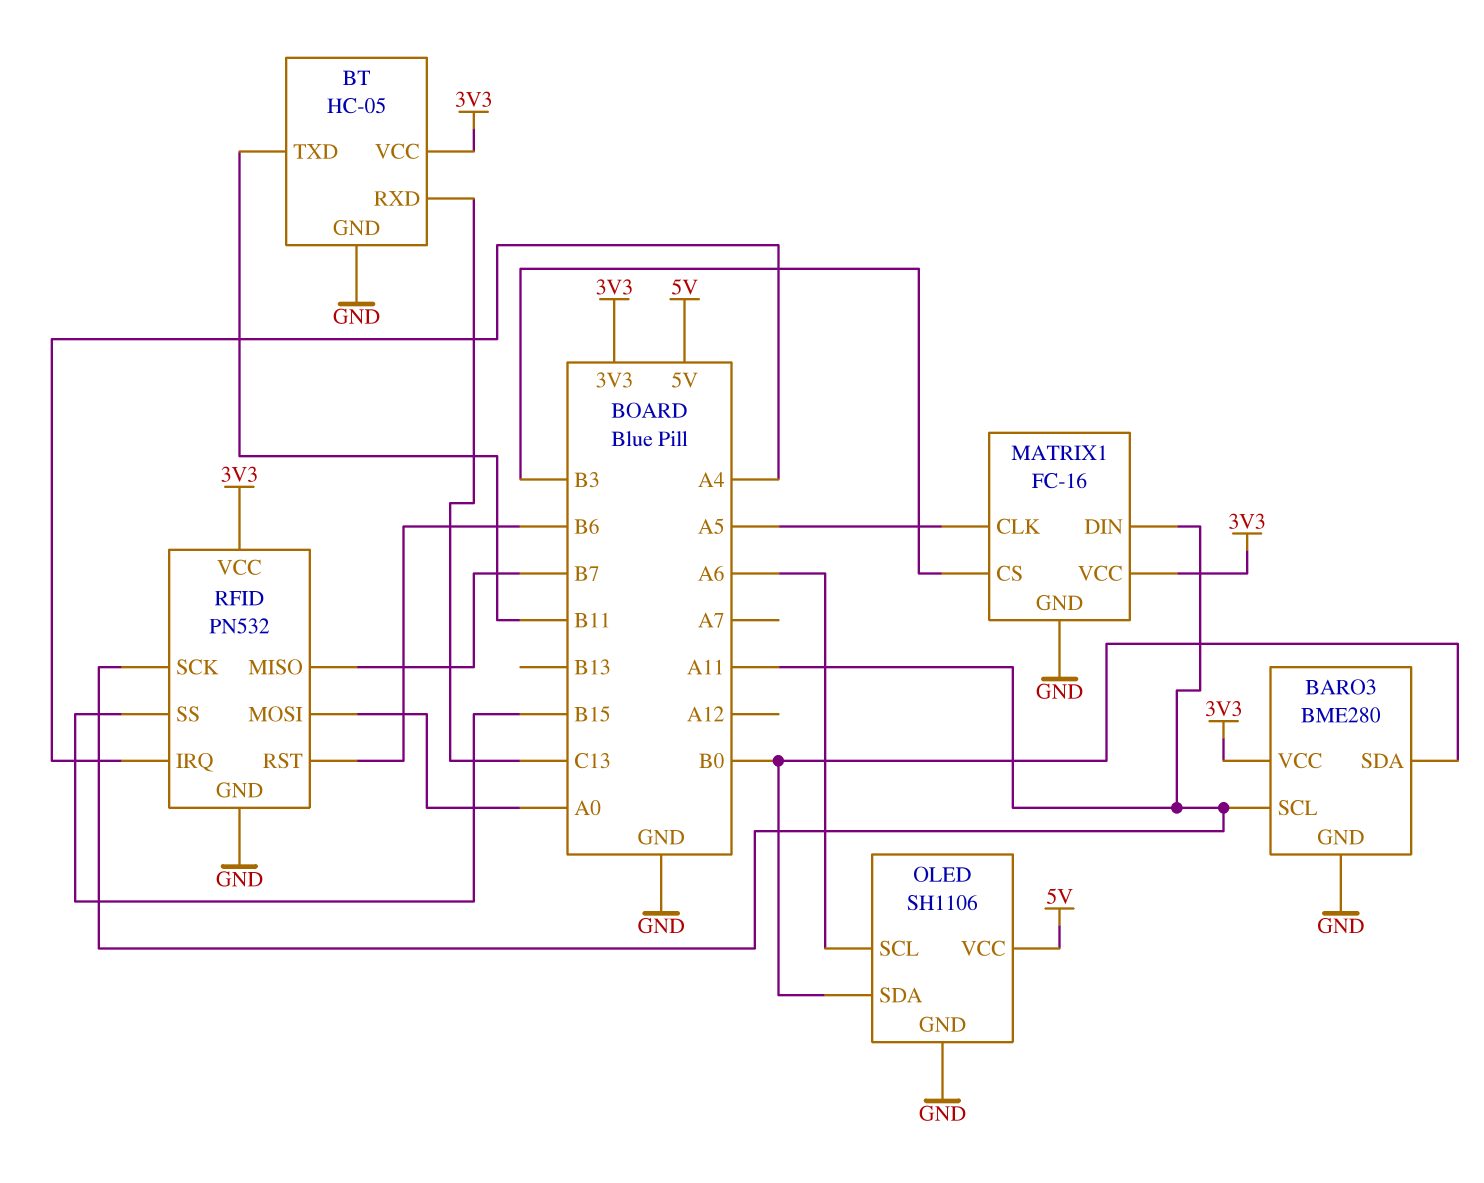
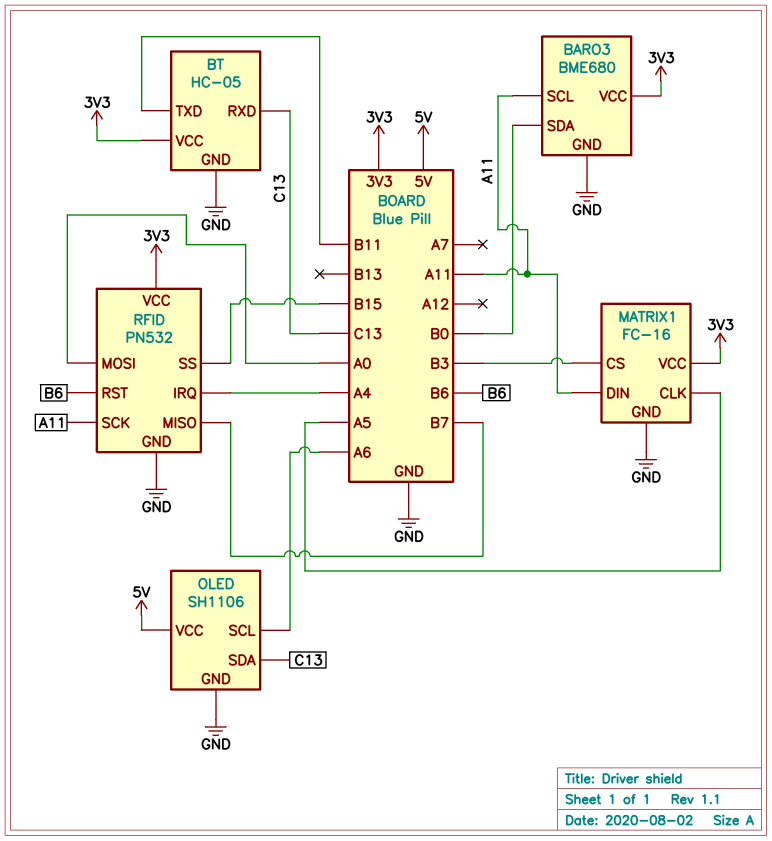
BARO3: BME280 -> BME680
OLED pin SDA: B0 -> C13

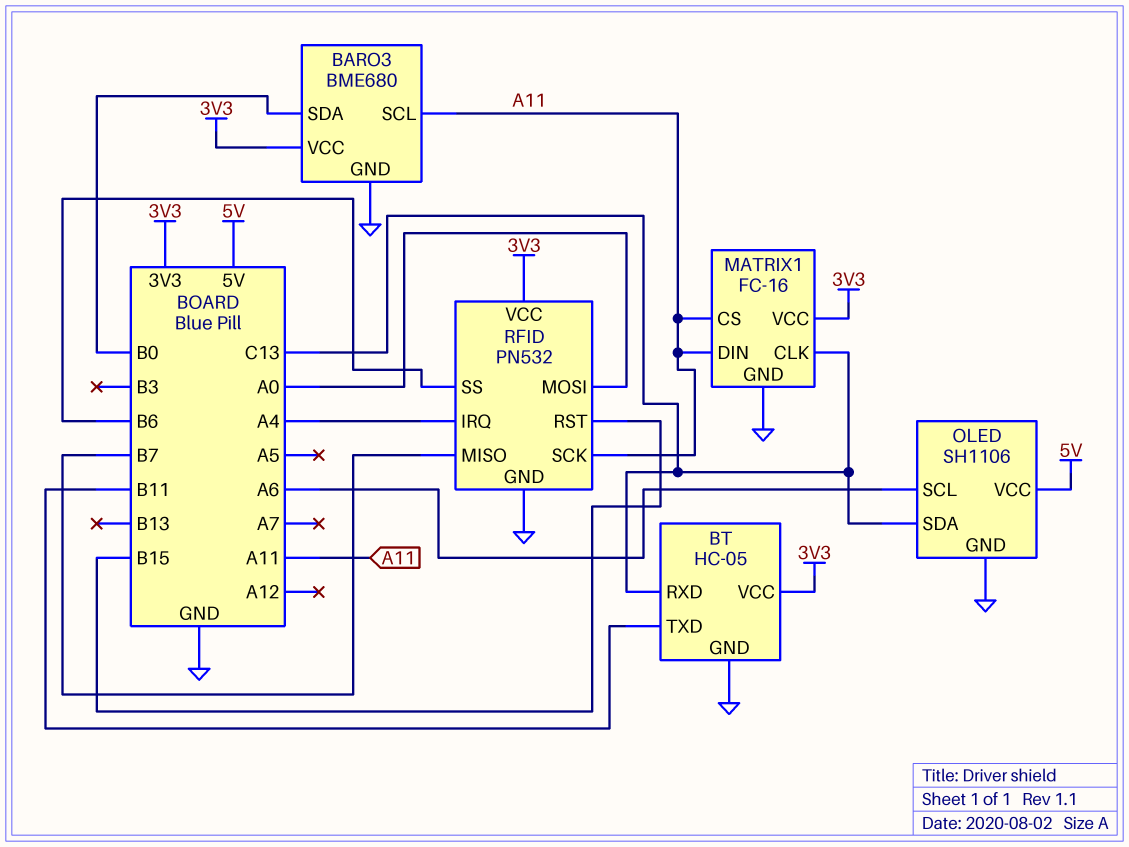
MATRIX1 pin CLK: A5 -> C13
MATRIX1 pin CS: B3 -> A11
RFID pin RST: B6 -> B15
RFID pin SS: B15 -> B6

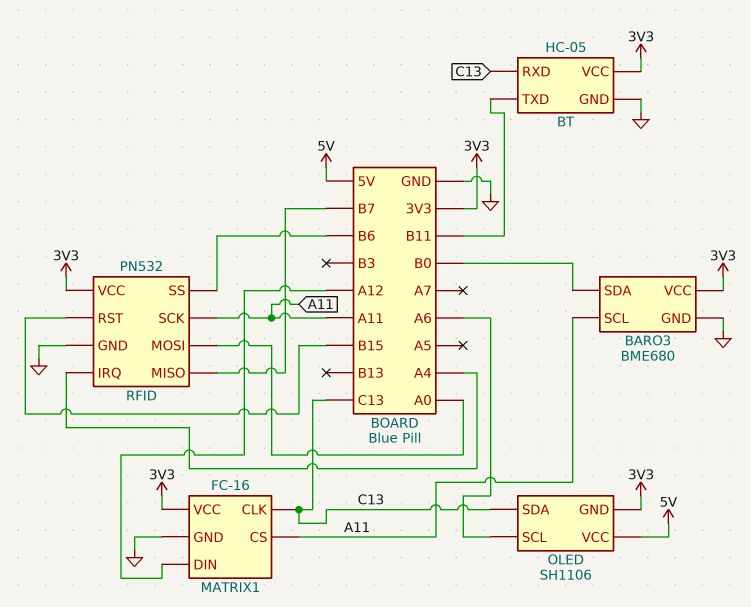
MATRIX1 pin DIN: A11 -> A12
OLED pin GND: GND -> 3V3

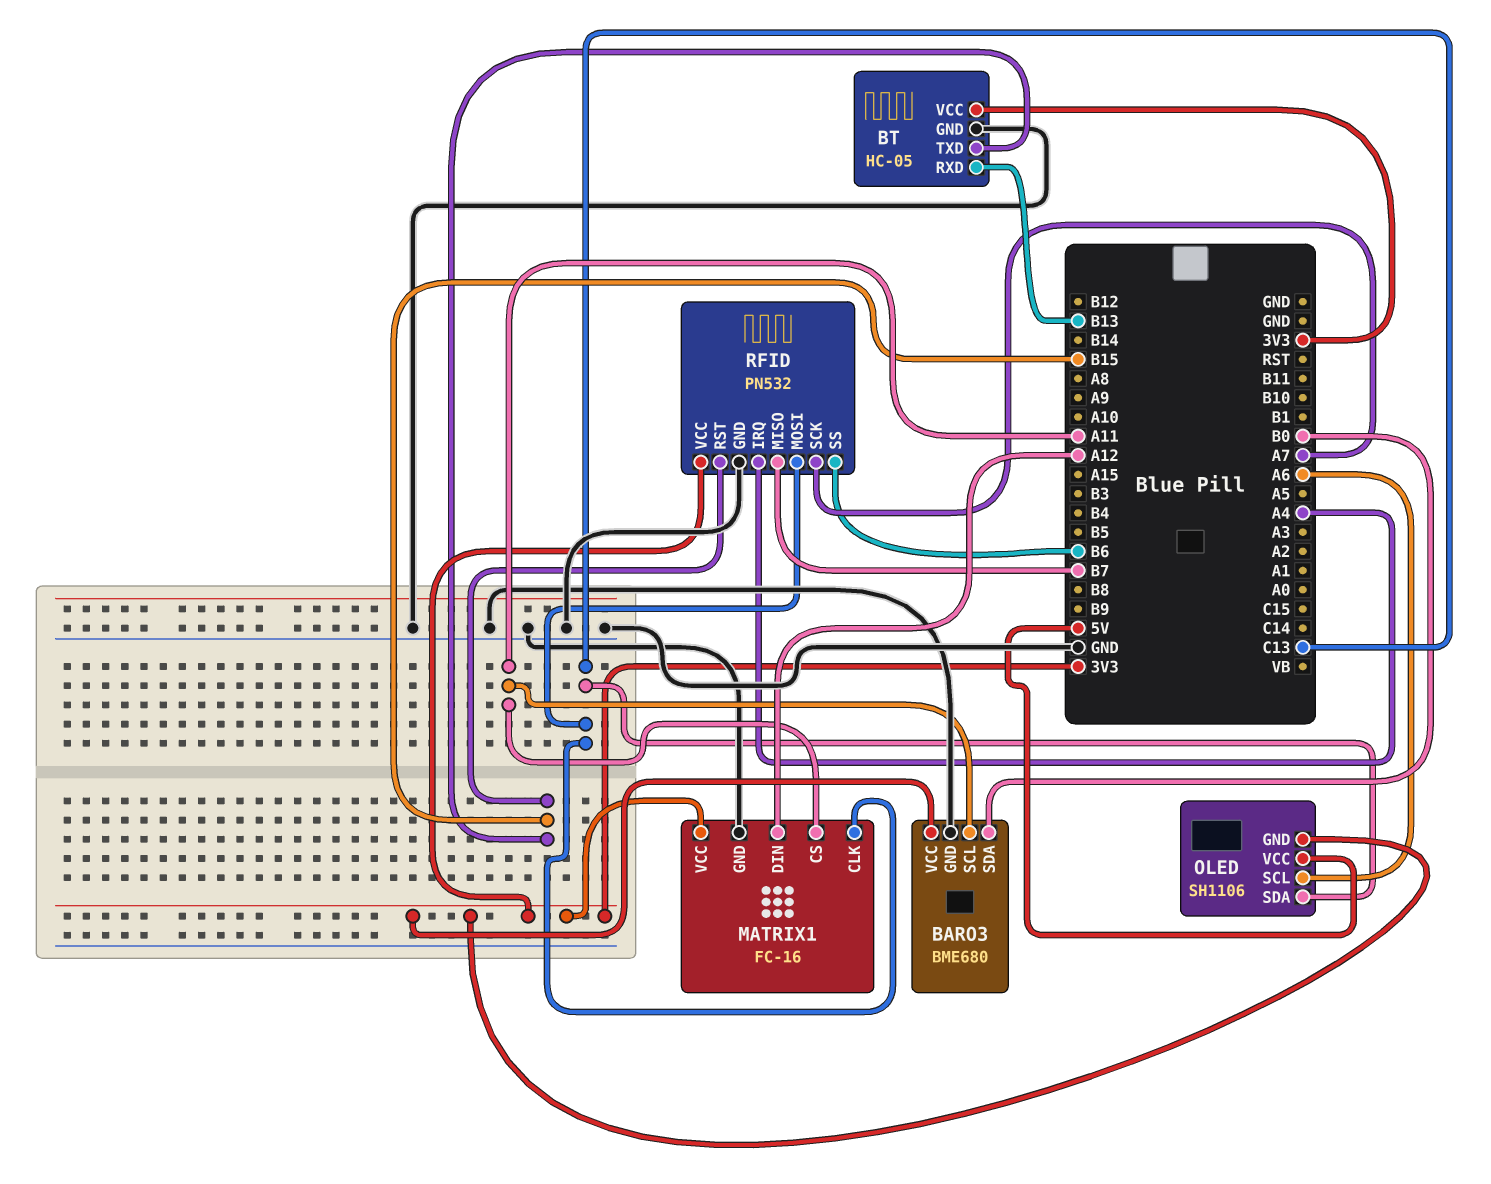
BT pin RXD: C13 -> B13
BT pin TXD: B11 -> B15
RFID pin MOSI: A0 -> C13
RFID pin SCK: A11 -> A7

